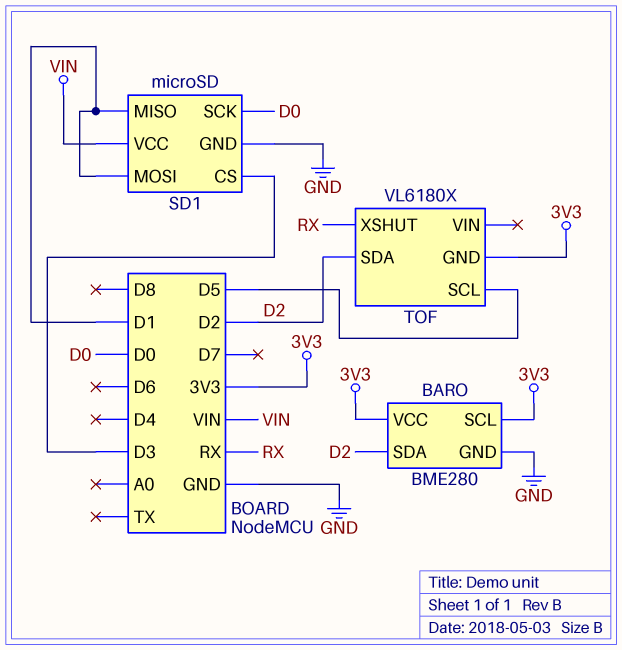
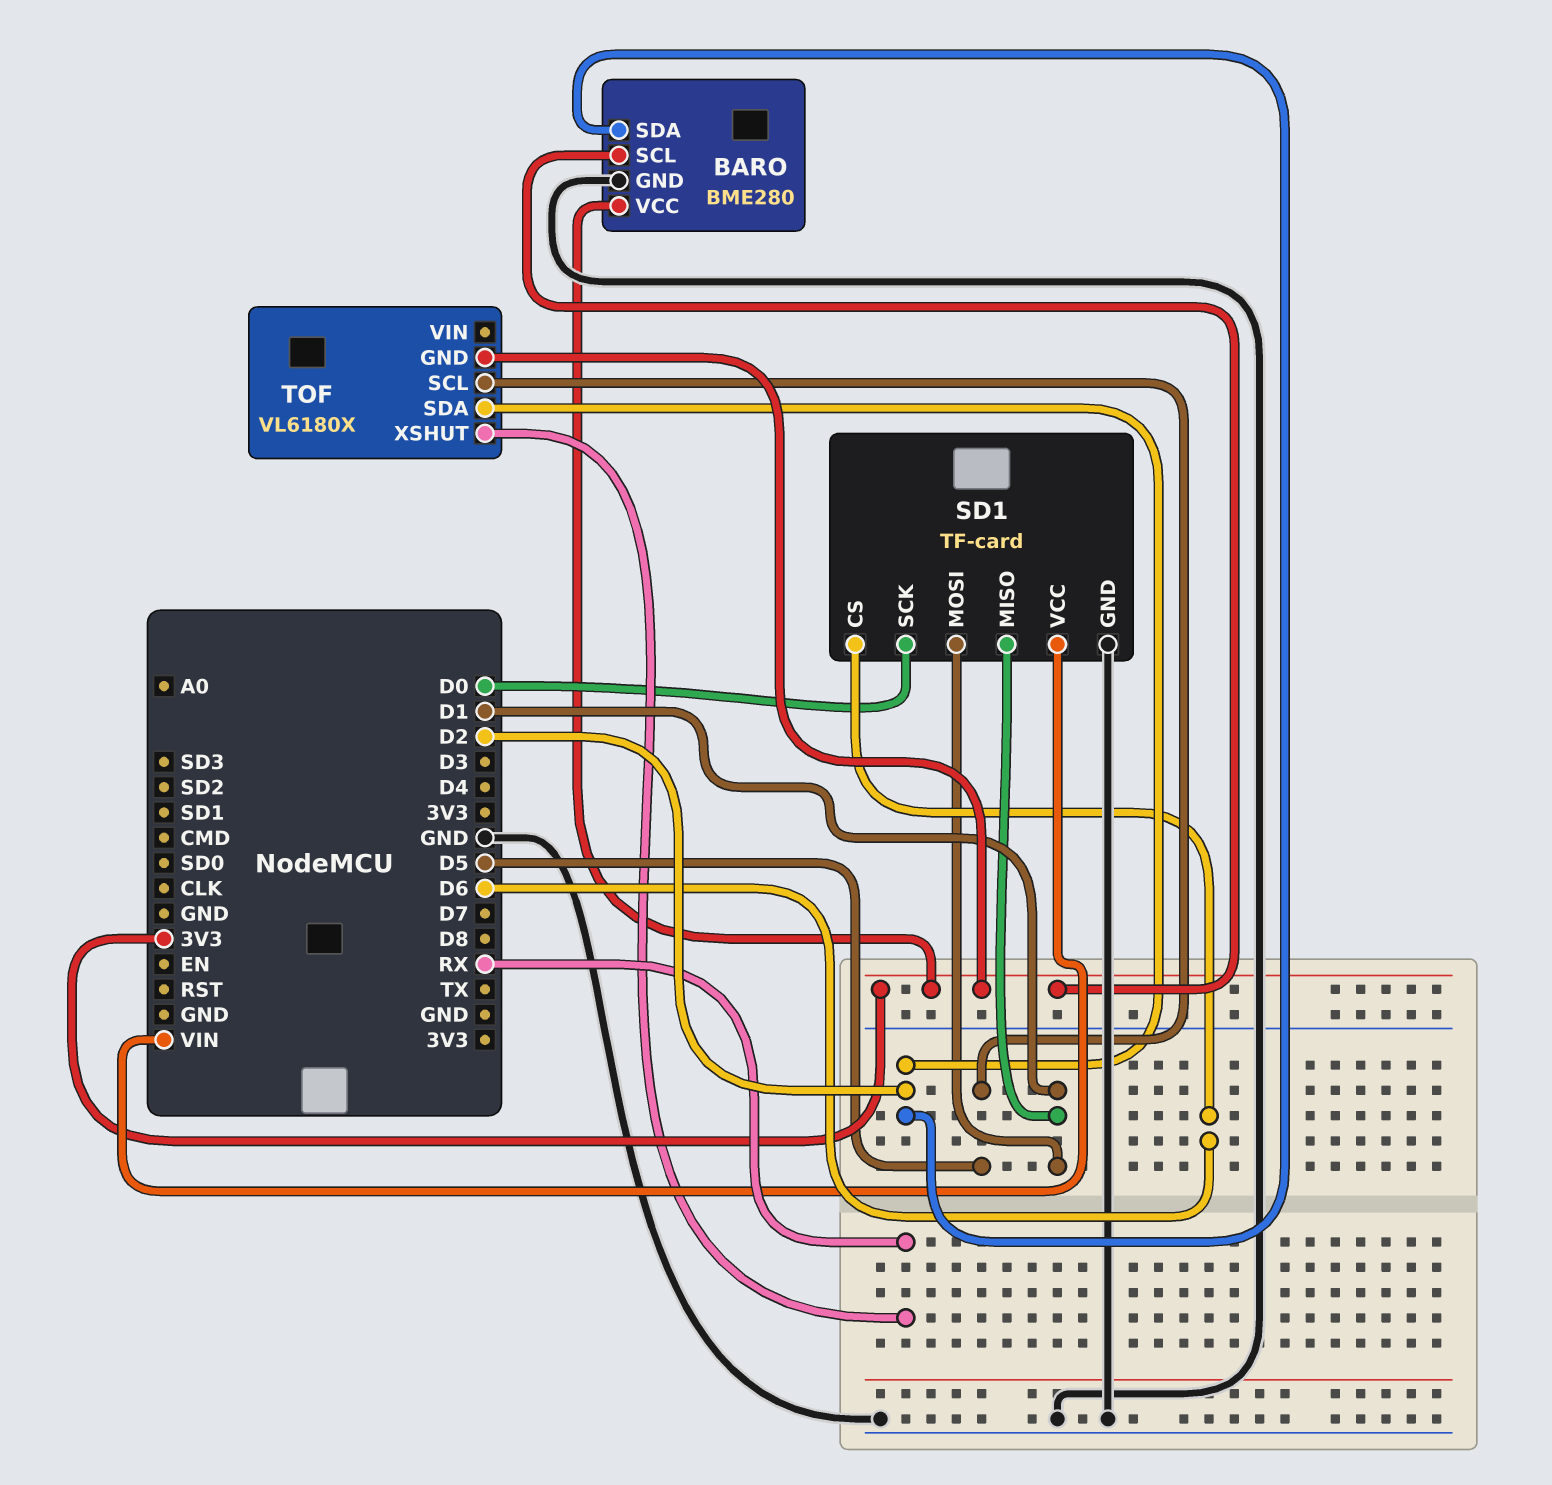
SD1: microSD -> TF-card
SD1 pin CS: D3 -> D6

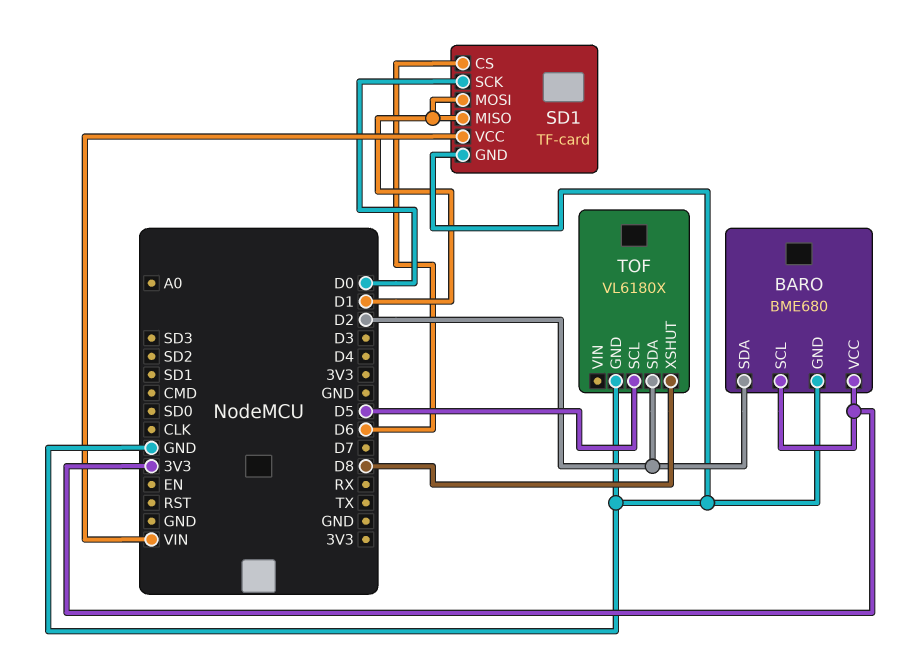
BARO: BME280 -> BME680
TOF pin GND: 3V3 -> GND
TOF pin XSHUT: RX -> D8

